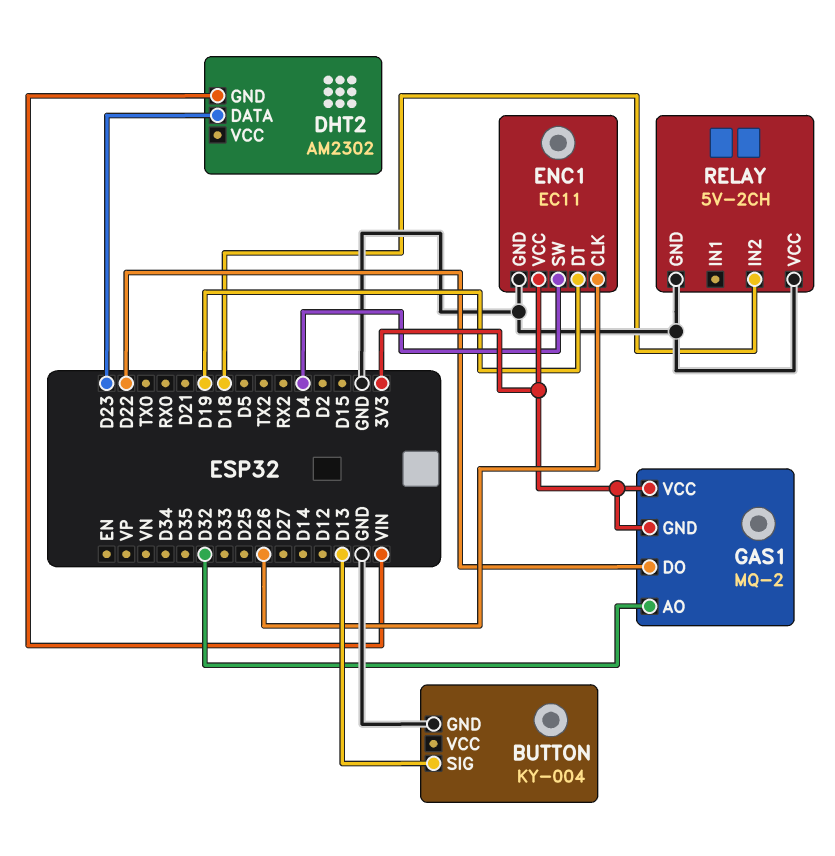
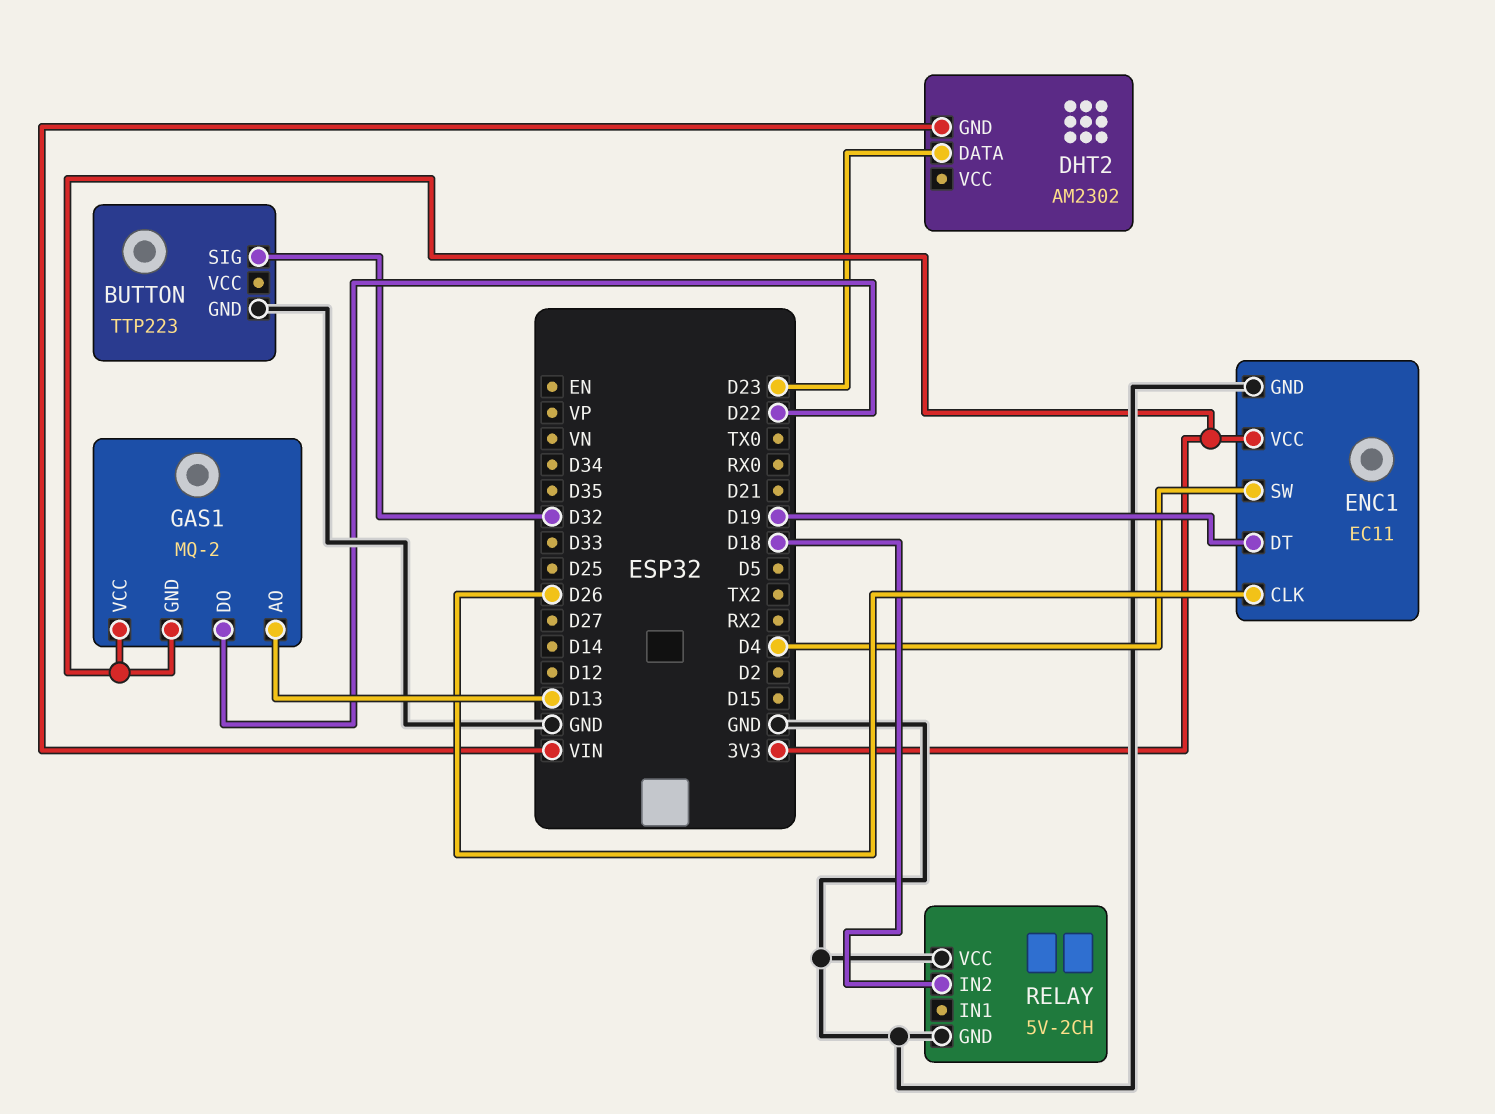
BUTTON: KY-004 -> TTP223
BUTTON pin SIG: D13 -> D32
GAS1 pin AO: D32 -> D13

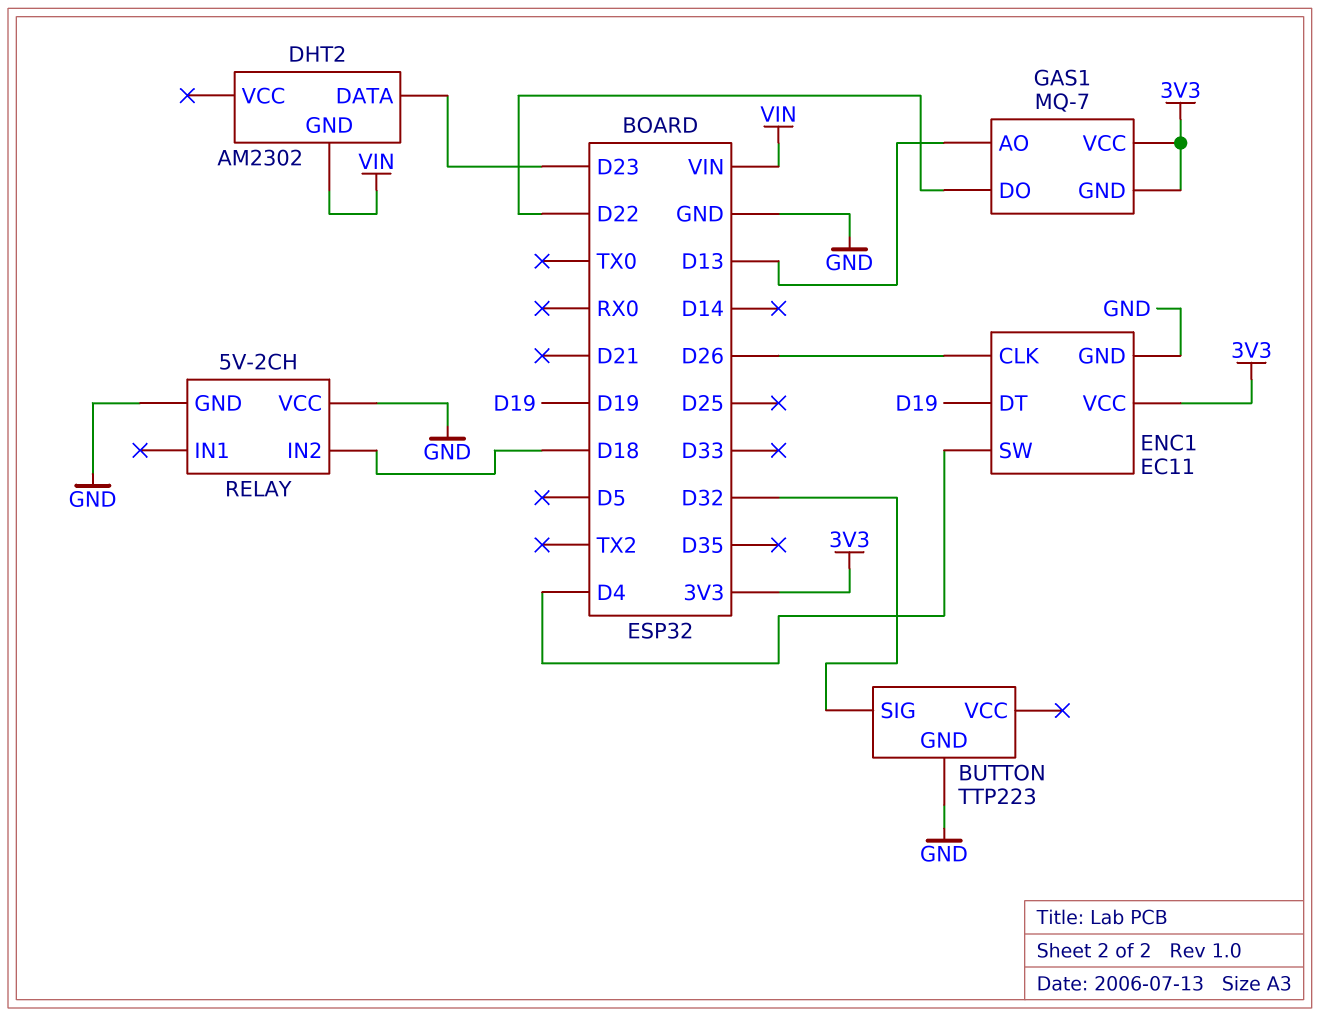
GAS1: MQ-2 -> MQ-7

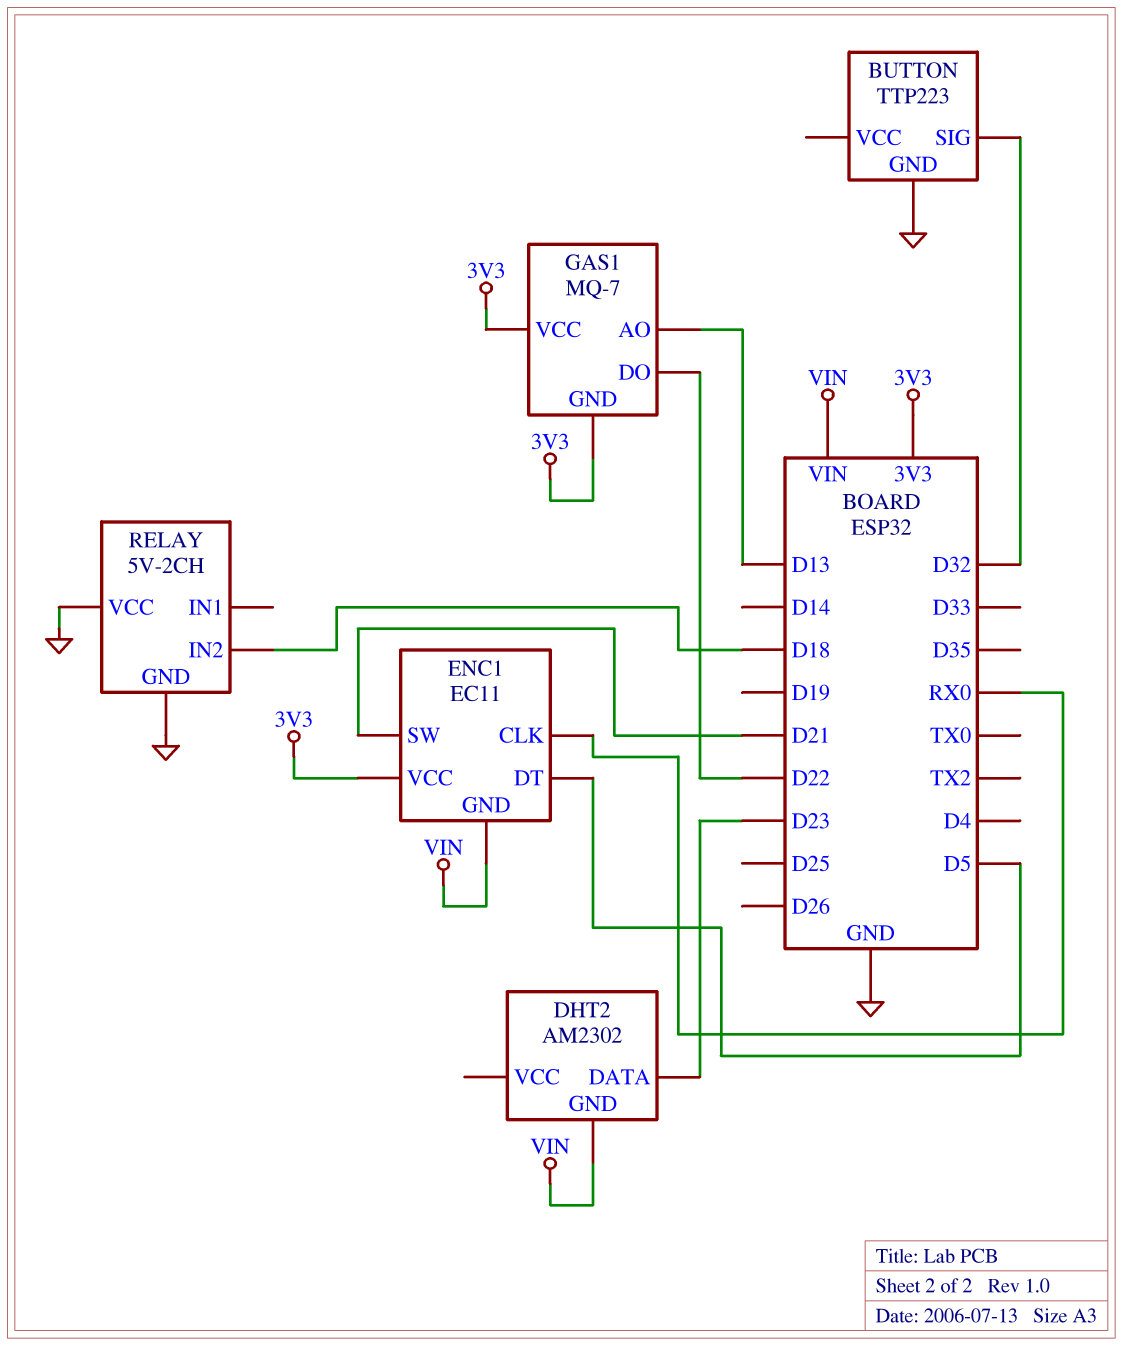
ENC1 pin CLK: D26 -> RX0
ENC1 pin DT: D19 -> D5
ENC1 pin GND: GND -> VIN
ENC1 pin SW: D4 -> D21

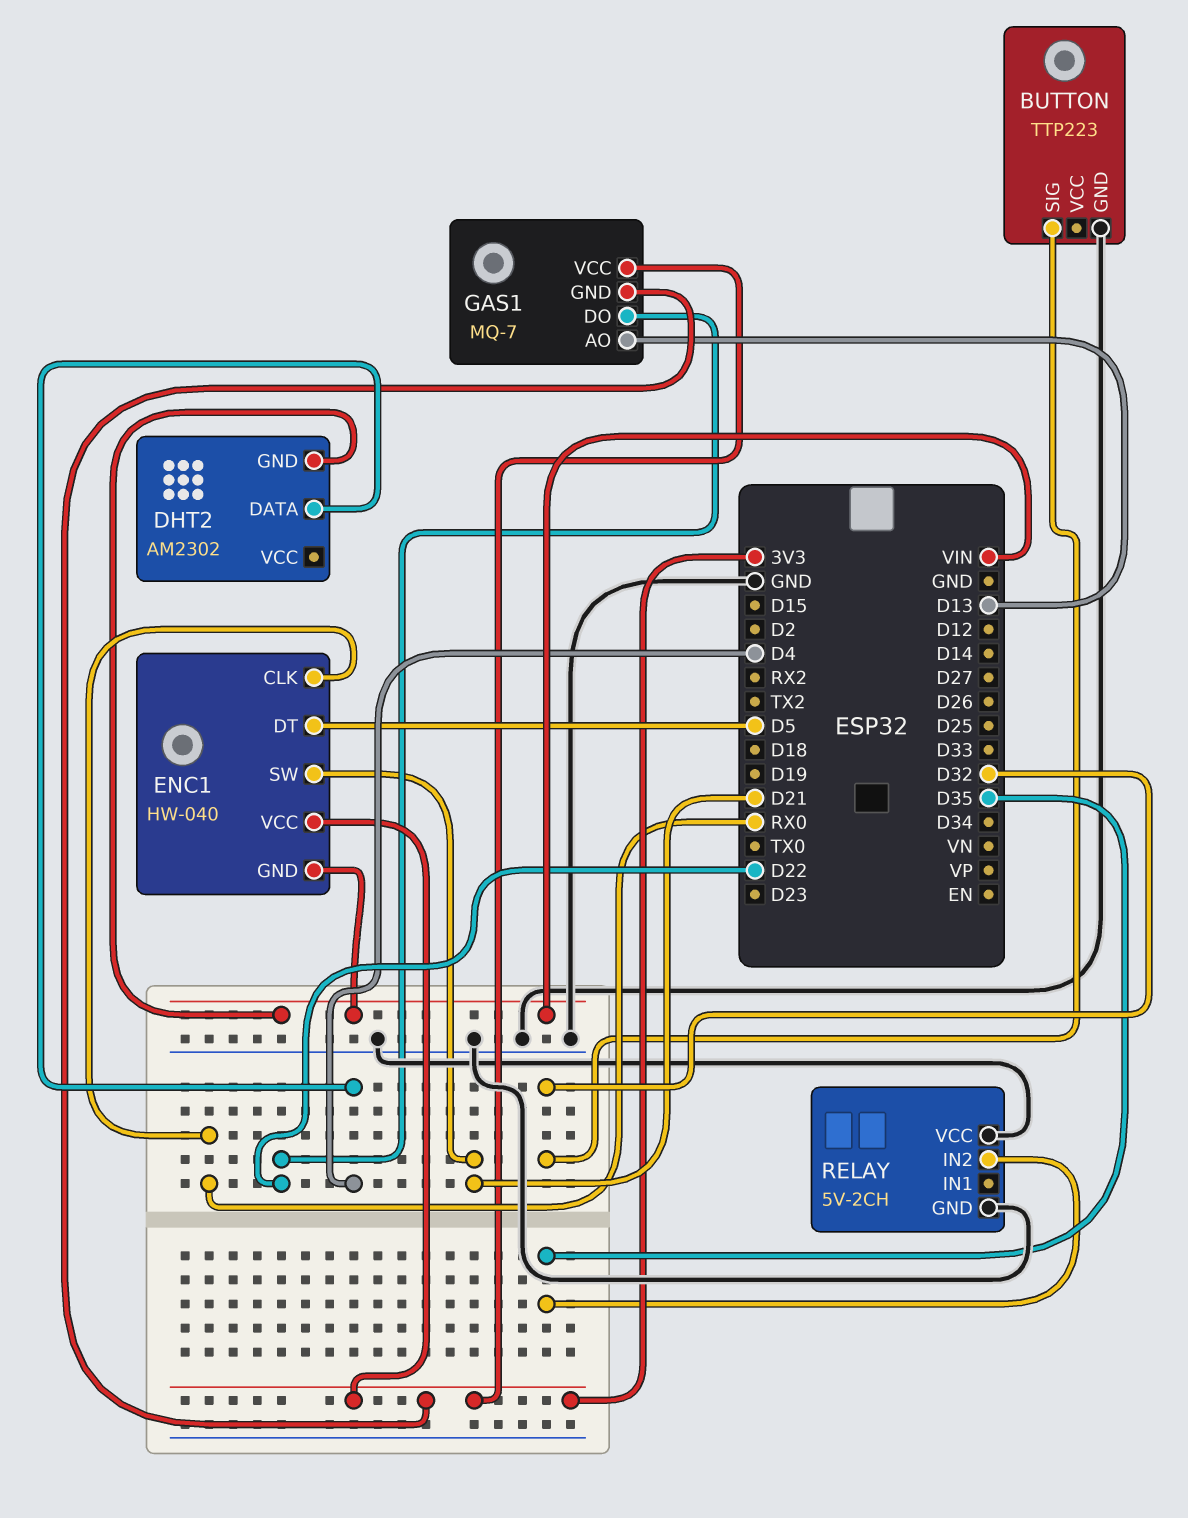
DHT2 pin DATA: D23 -> D4
ENC1: EC11 -> HW-040
RELAY pin IN2: D18 -> D35

